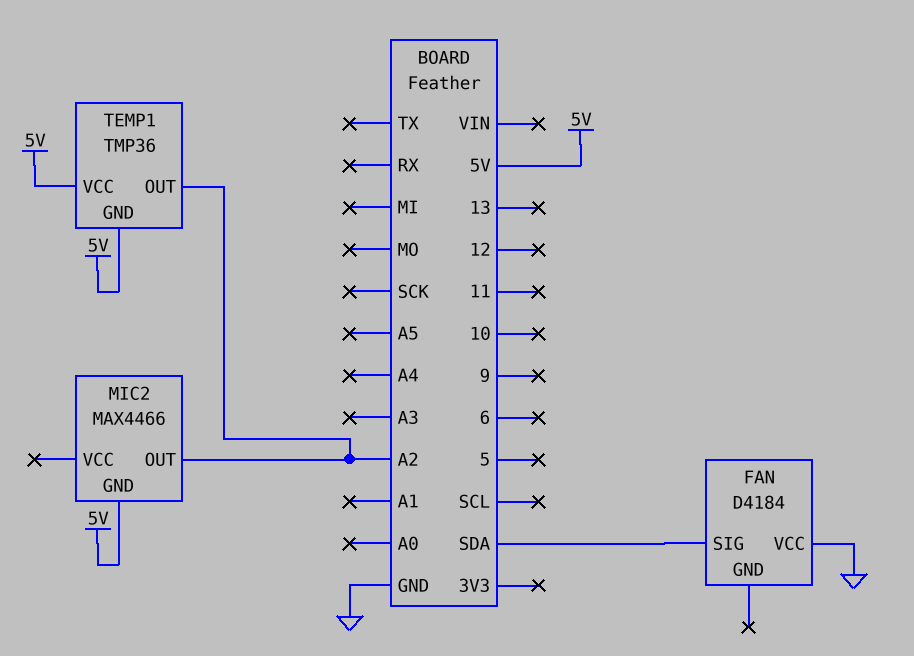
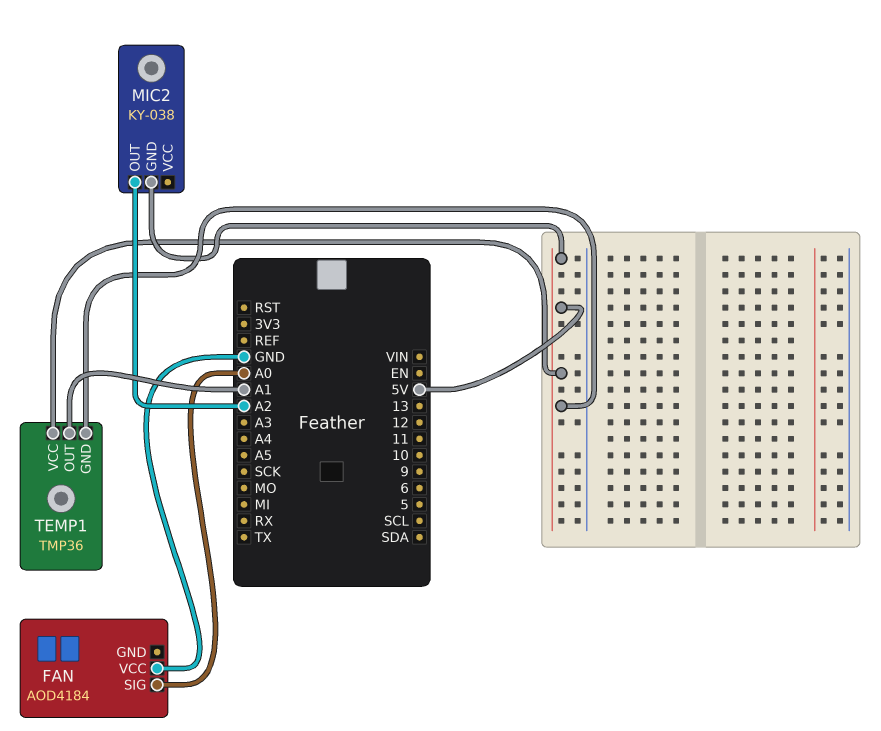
FAN: D4184 -> AOD4184
FAN pin SIG: SDA -> A0
MIC2: MAX4466 -> KY-038
TEMP1 pin OUT: A2 -> A1

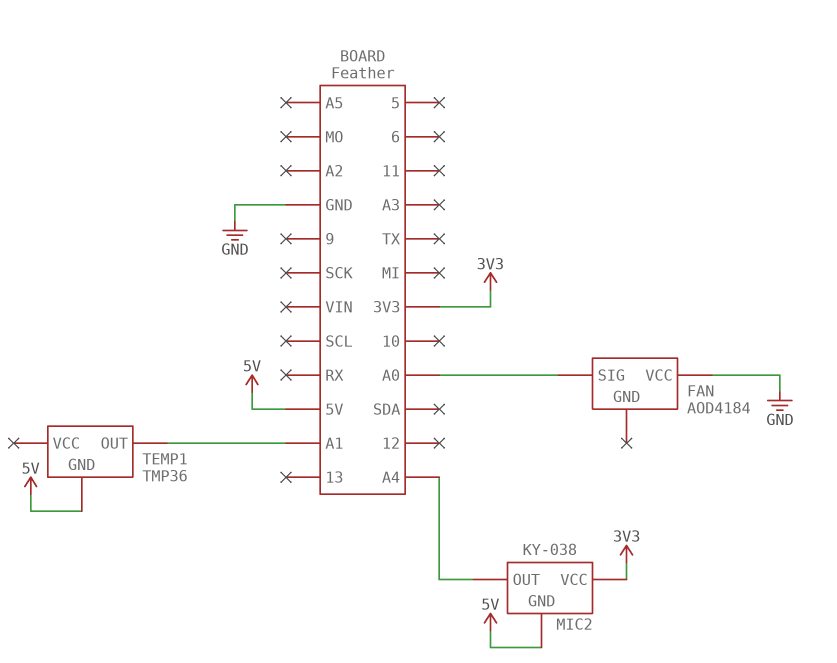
MIC2 pin OUT: A2 -> A4
MIC2 pin VCC: none -> 3V3
TEMP1 pin VCC: 5V -> none

